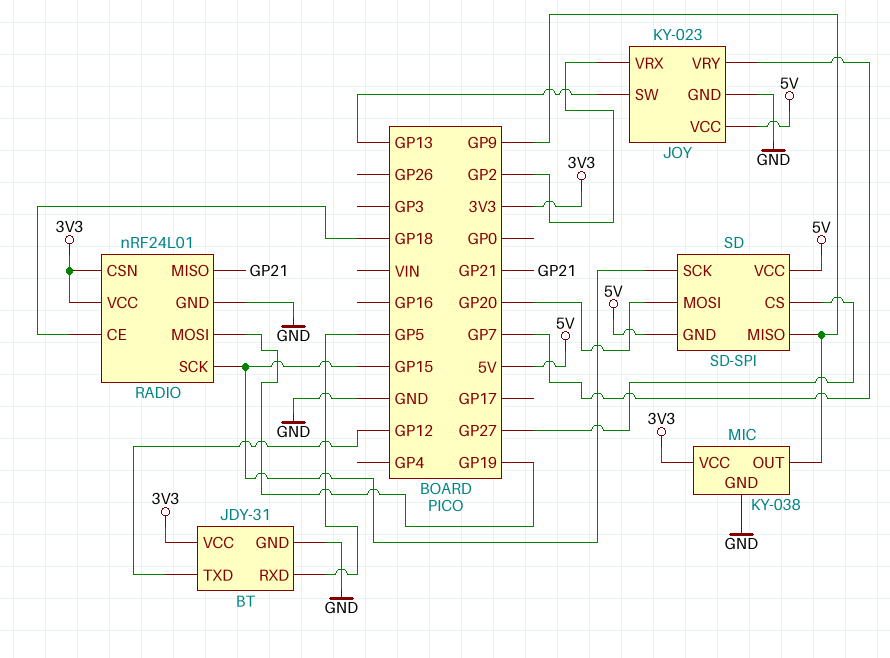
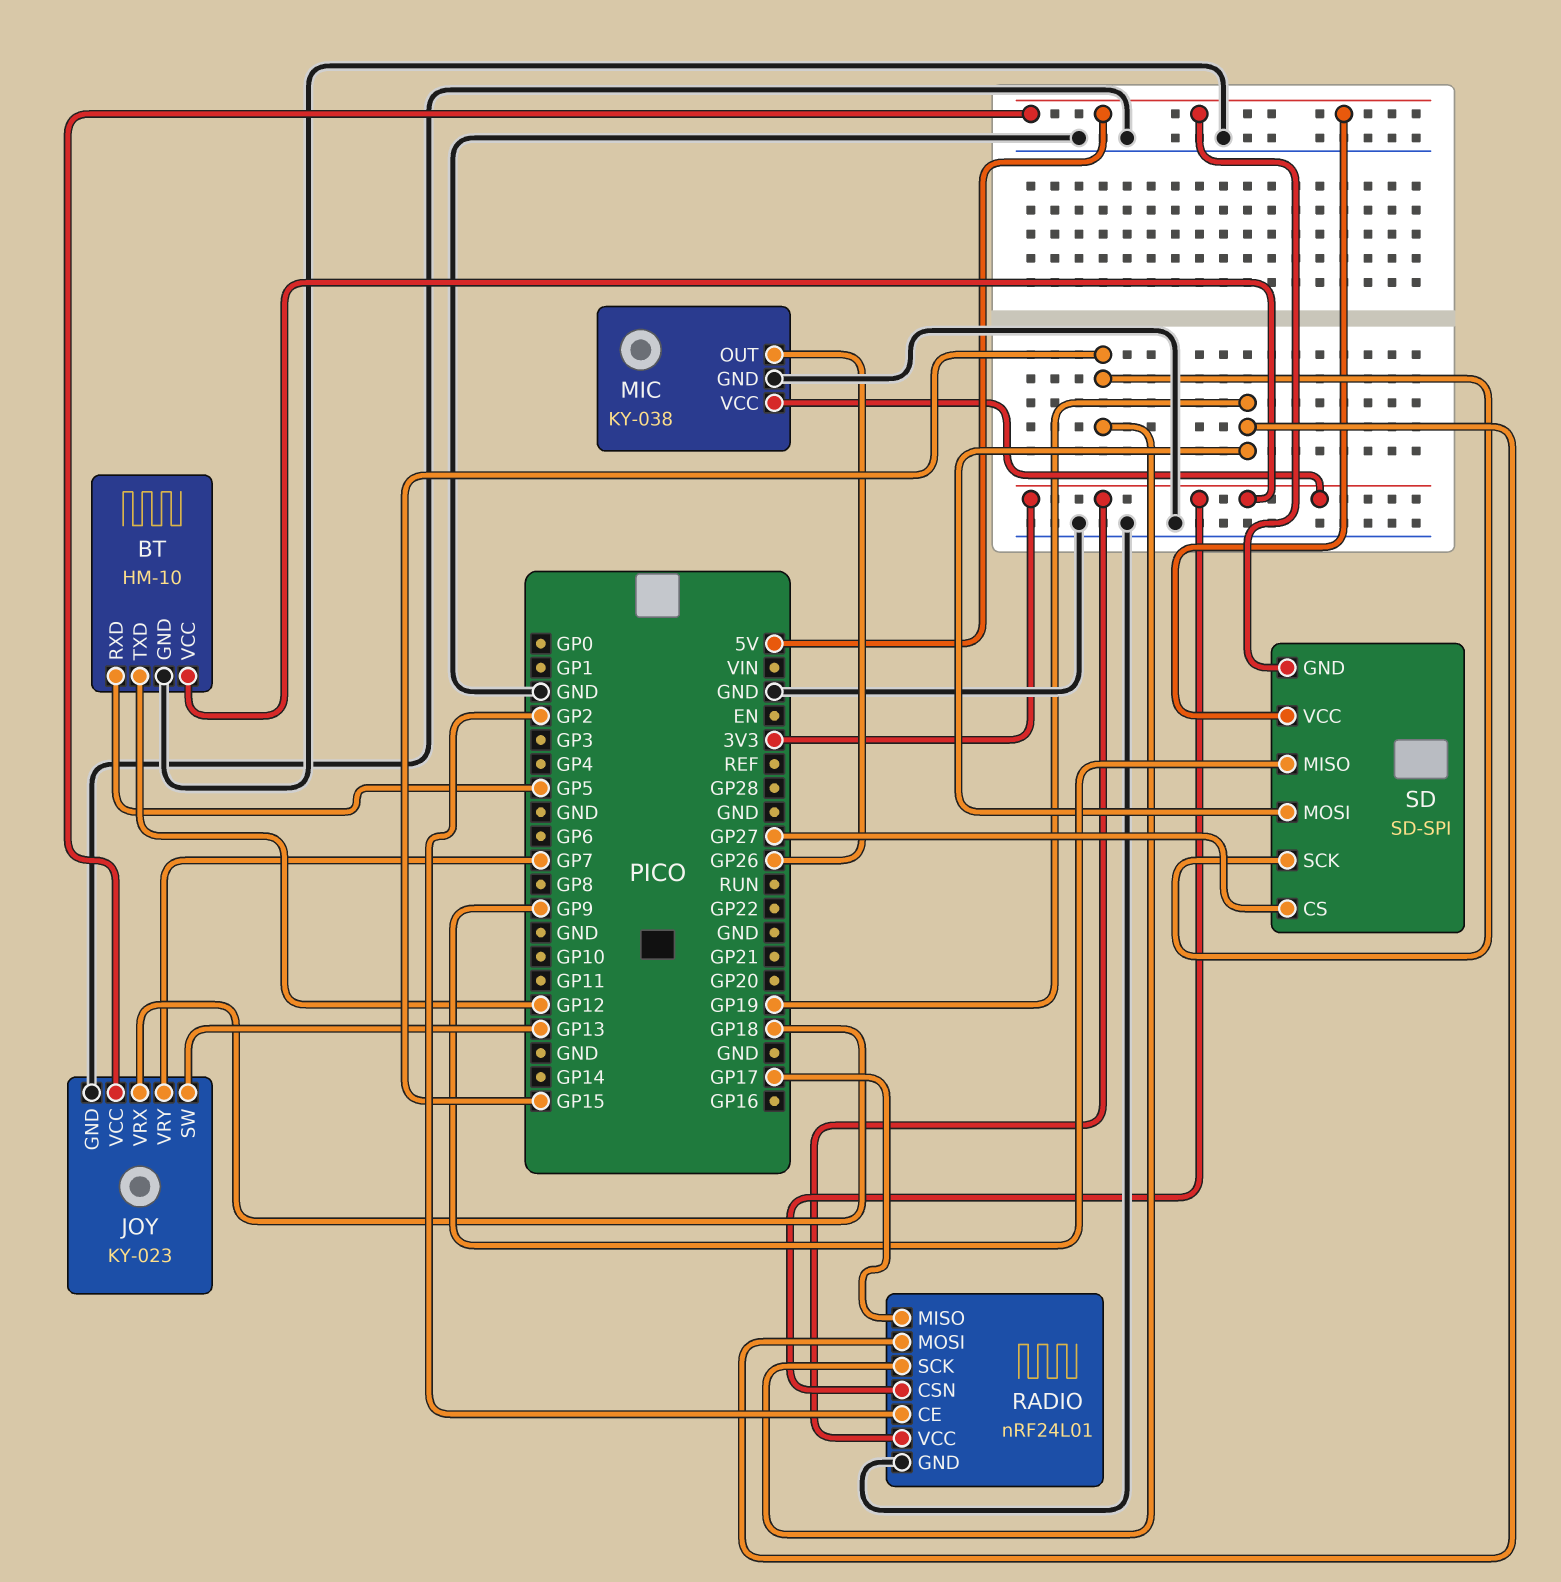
BT: JDY-31 -> HM-10
JOY pin VRX: GP2 -> GP18
MIC pin OUT: GP9 -> GP26
RADIO pin CE: GP18 -> GP2
RADIO pin MISO: GP21 -> GP17
SD pin MOSI: GP20 -> GP19

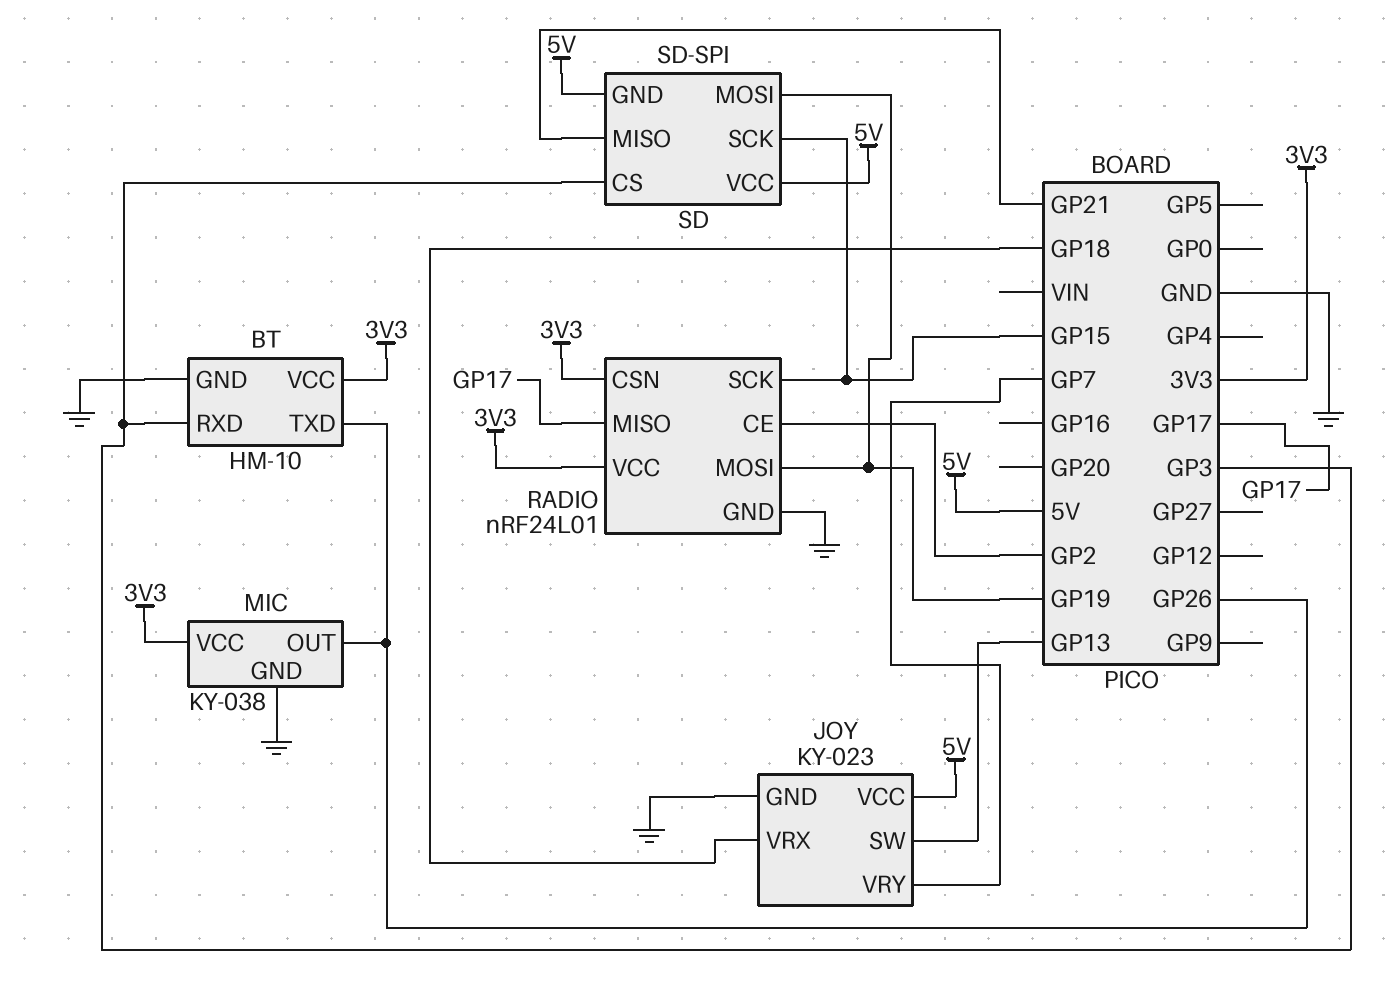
BT pin RXD: GP5 -> GP3
BT pin TXD: GP12 -> GP26
SD pin CS: GP27 -> GP3
SD pin MISO: GP9 -> GP21

